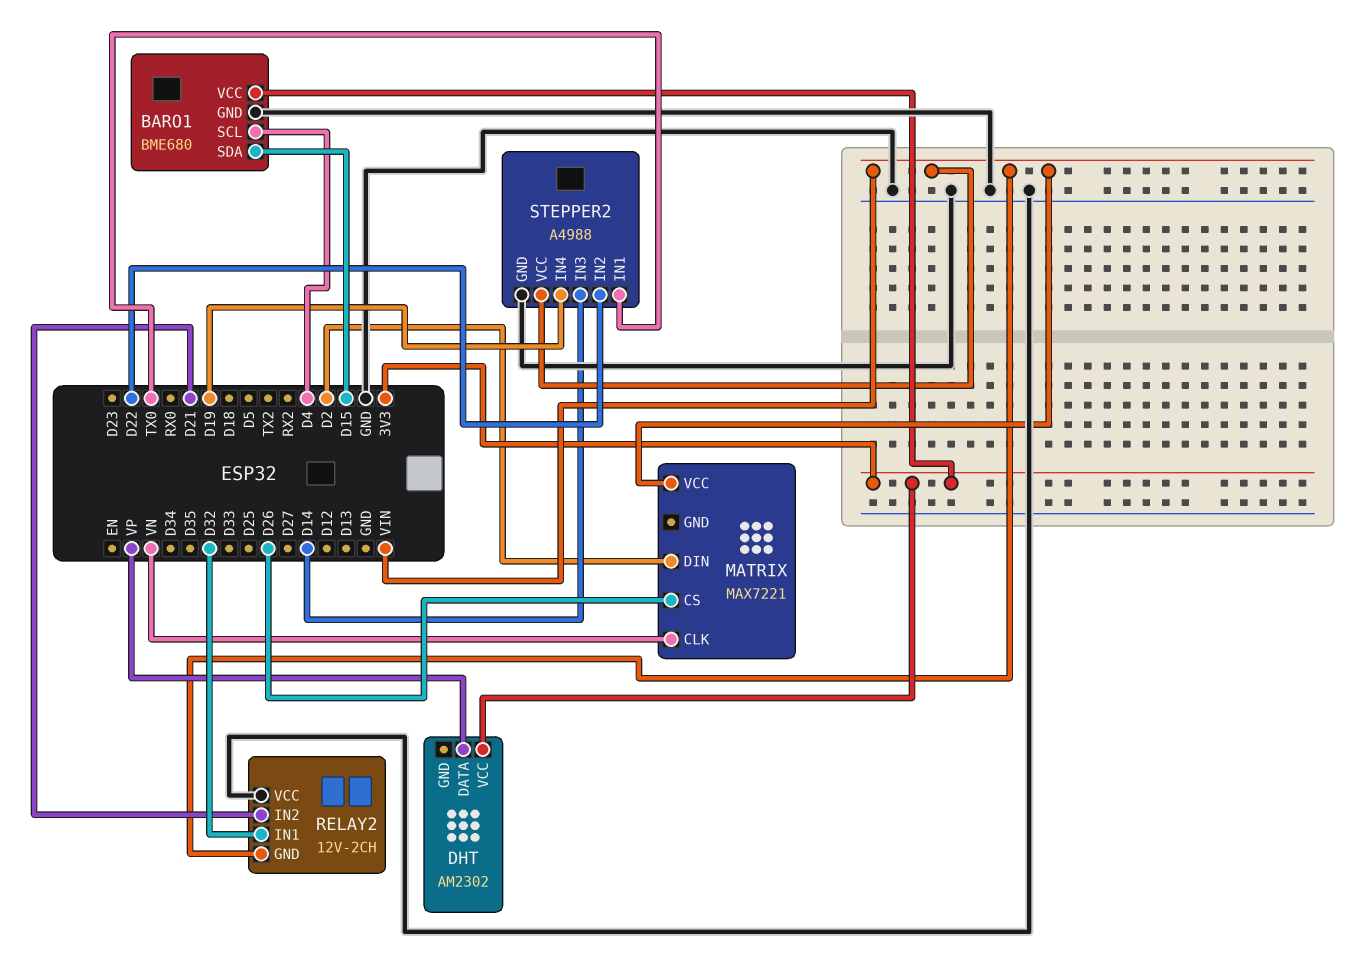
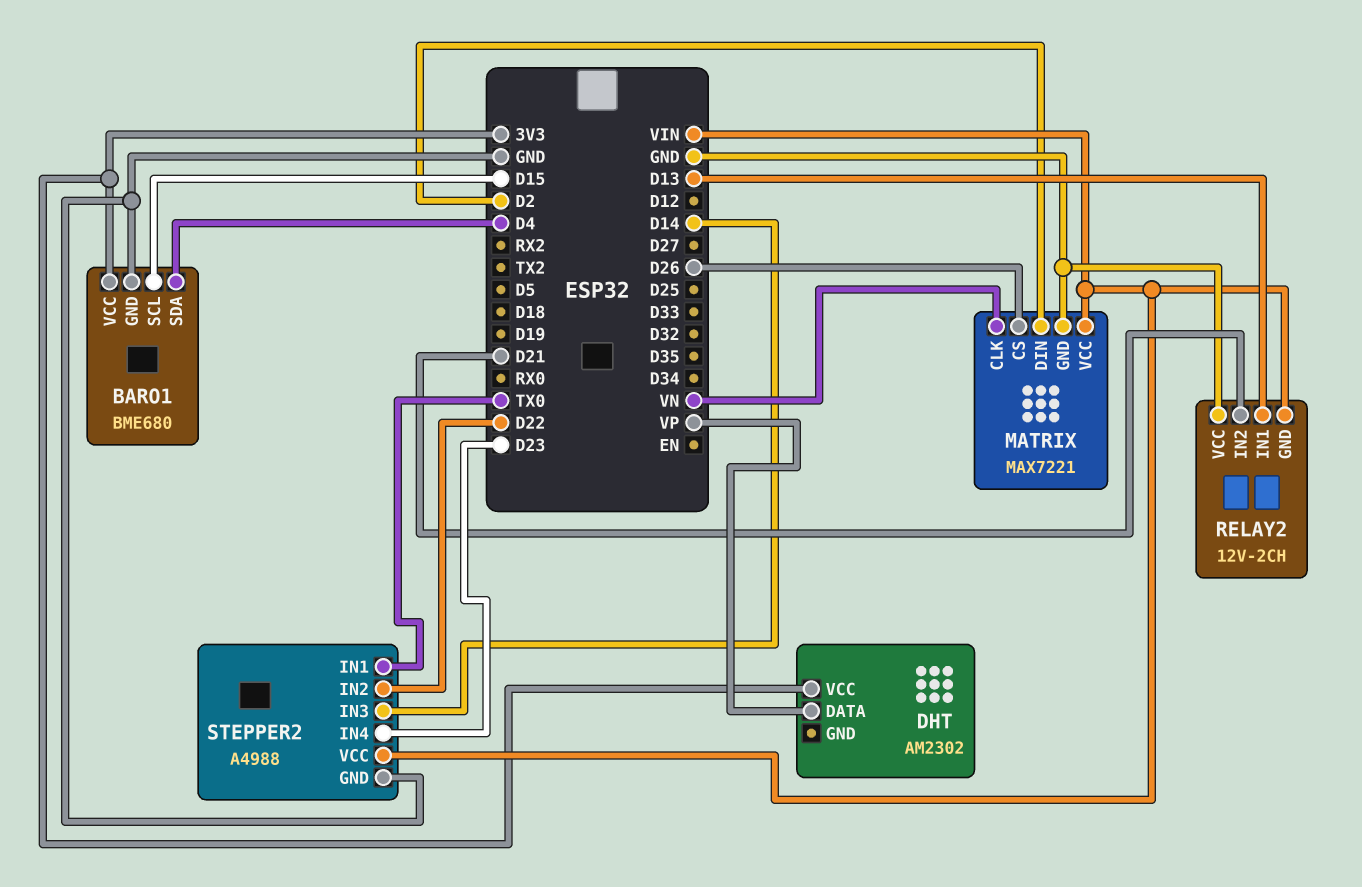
BARO1 pin SCL: D4 -> D15
BARO1 pin SDA: D15 -> D4
MATRIX pin GND: none -> GND
RELAY2 pin IN1: D32 -> D13
STEPPER2 pin IN4: D19 -> D23

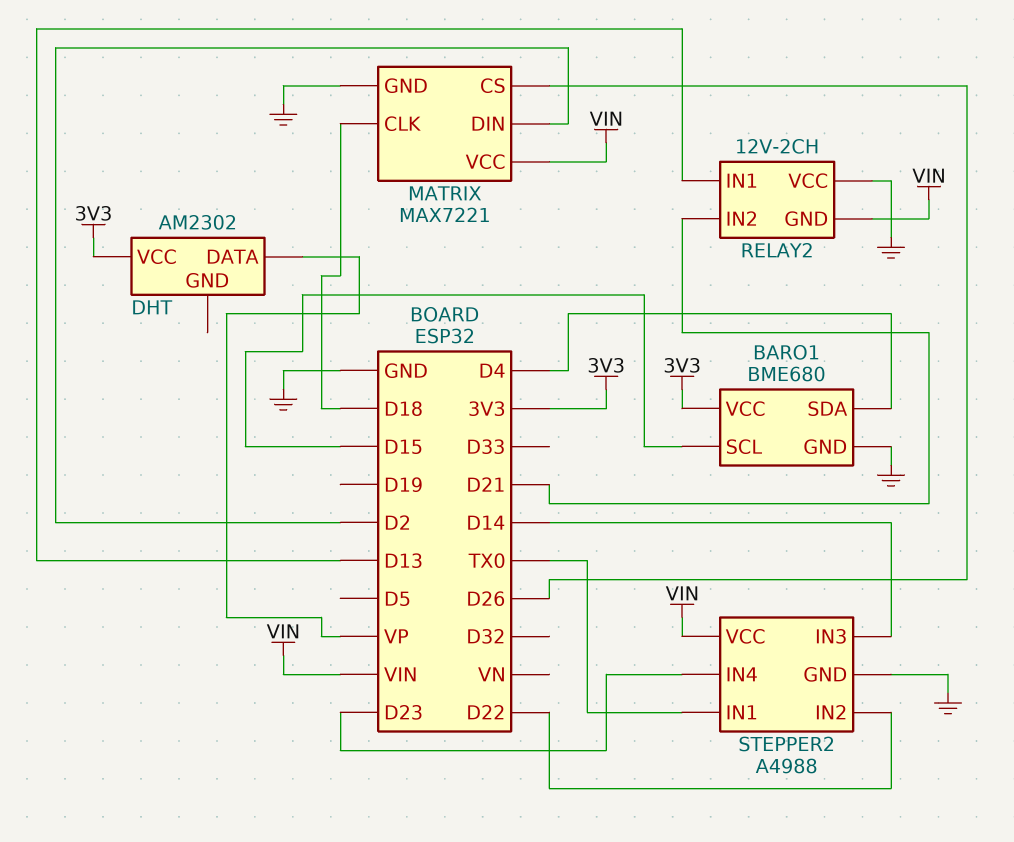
MATRIX pin CLK: VN -> D18

